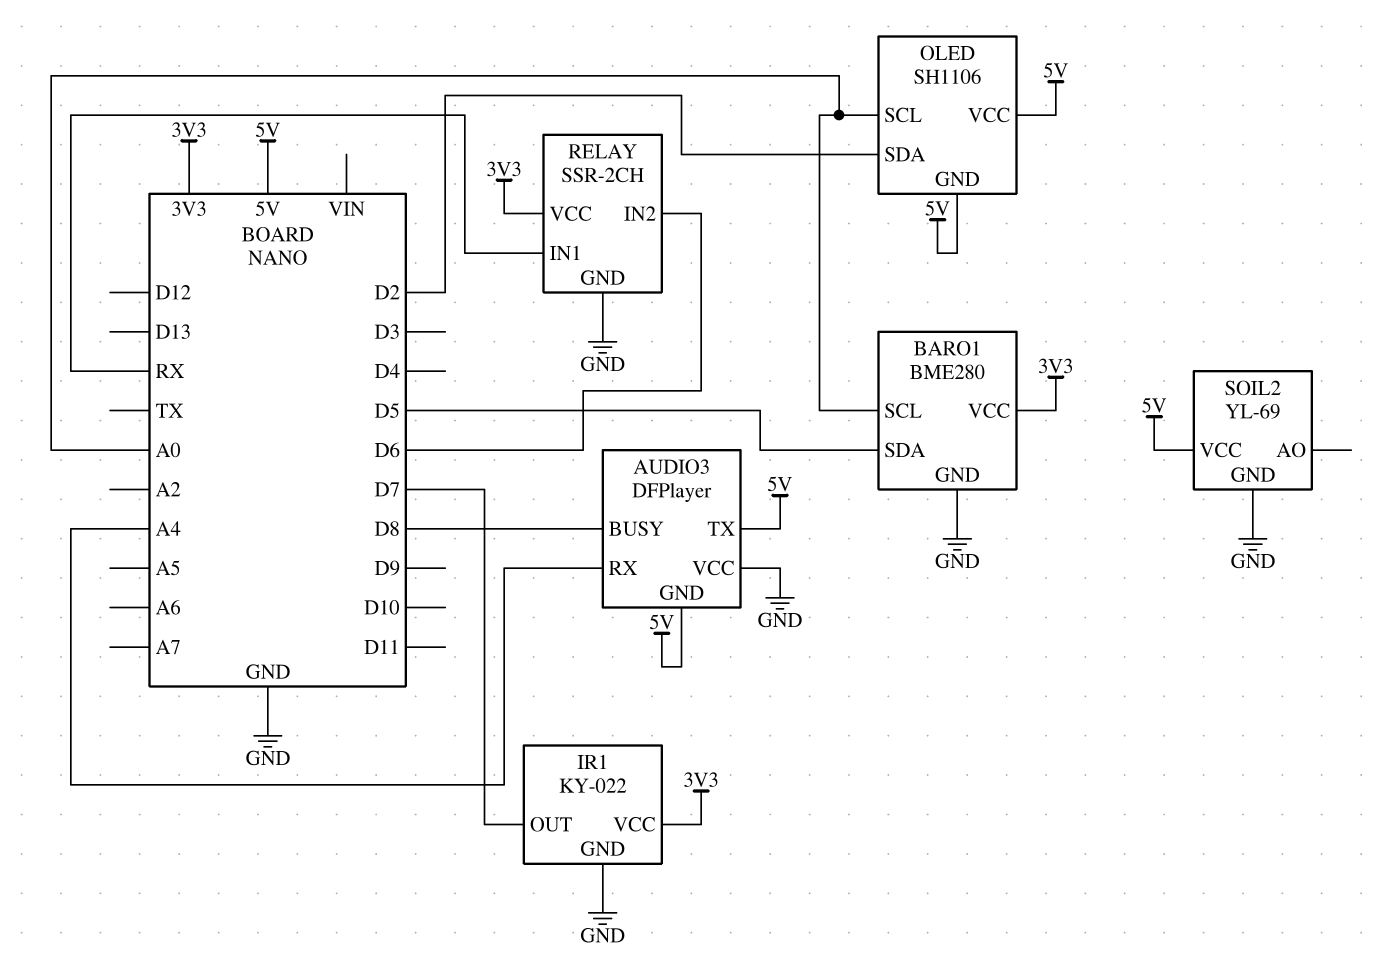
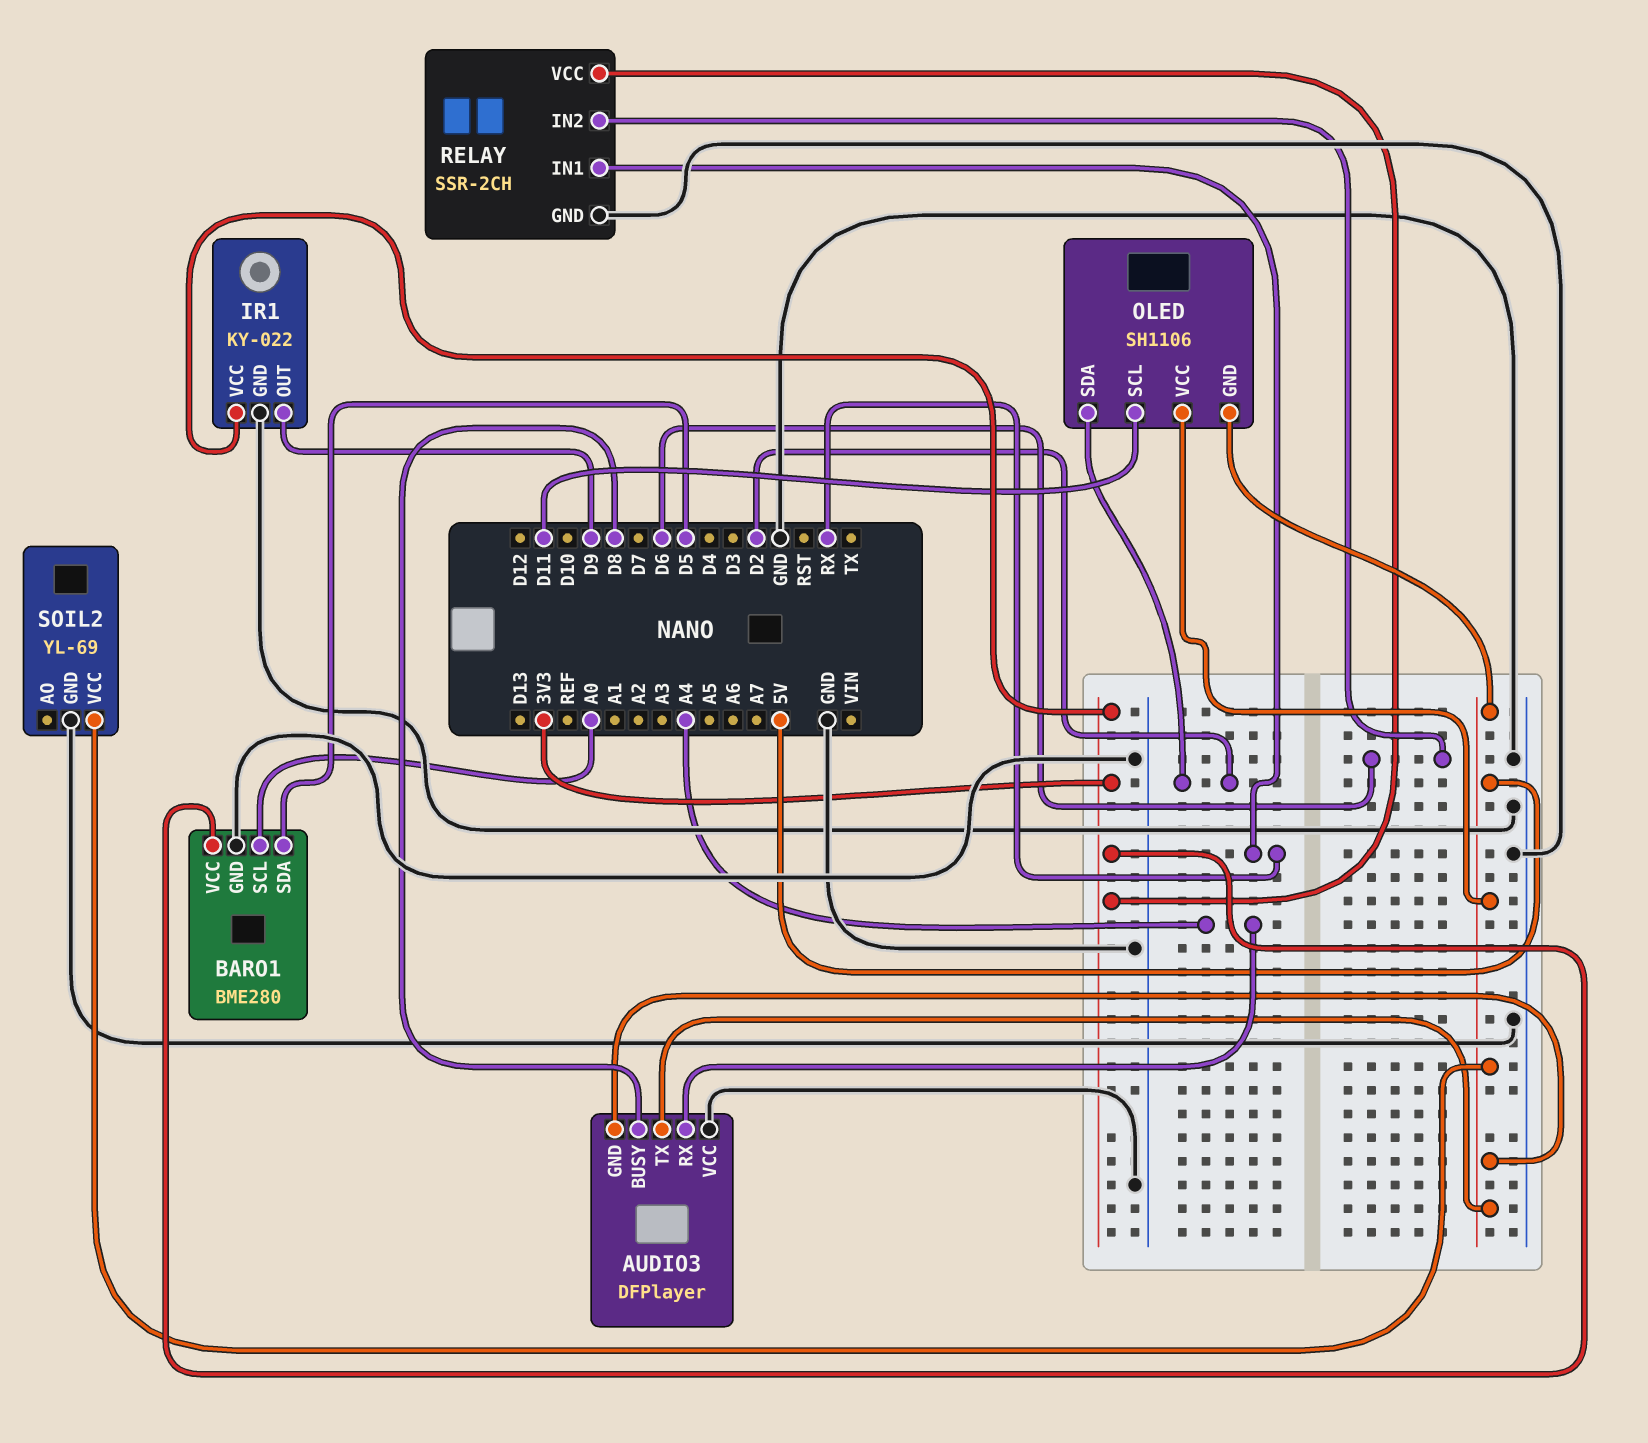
IR1 pin OUT: D7 -> D9
OLED pin SCL: A0 -> D11

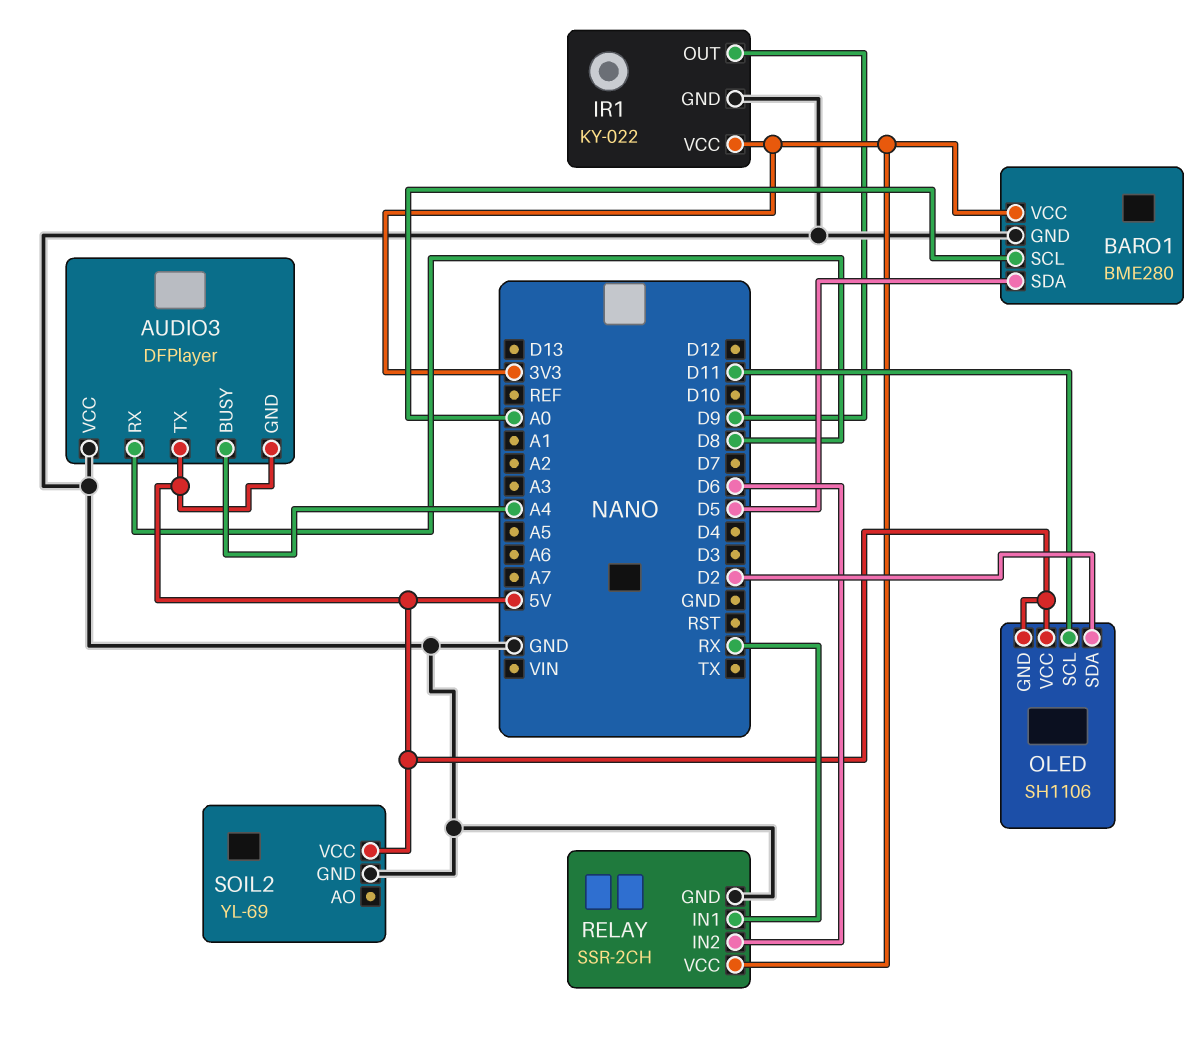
AUDIO3 pin BUSY: D8 -> A4
AUDIO3 pin RX: A4 -> D8

